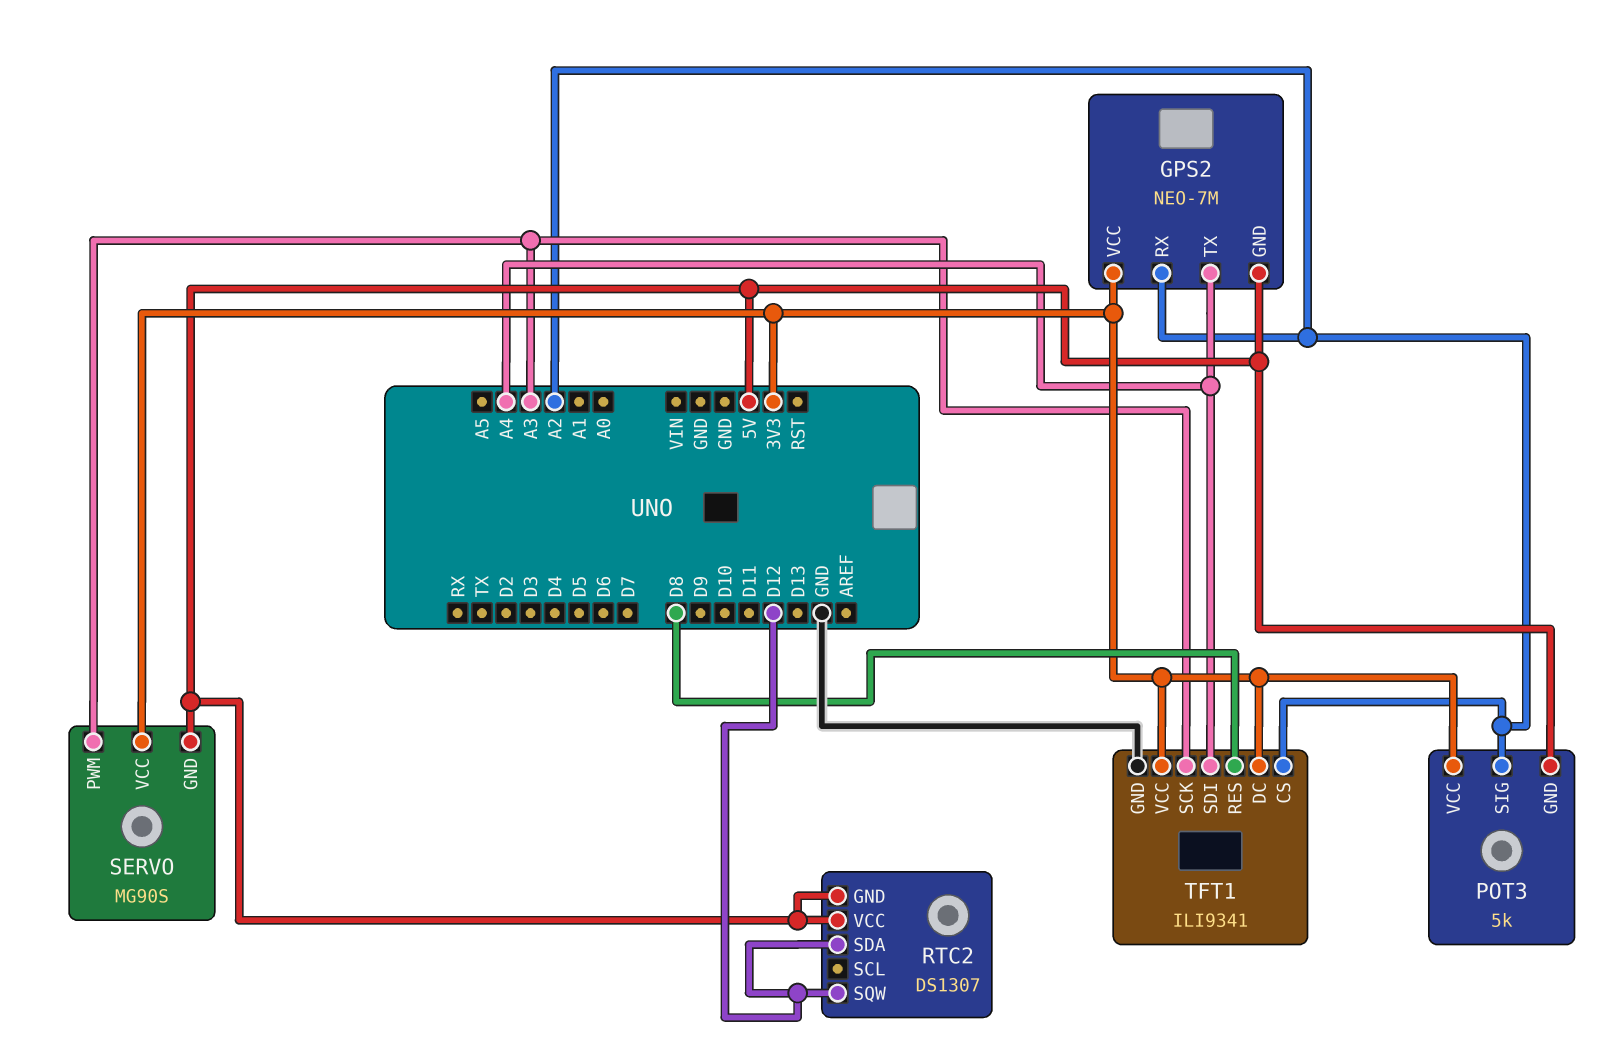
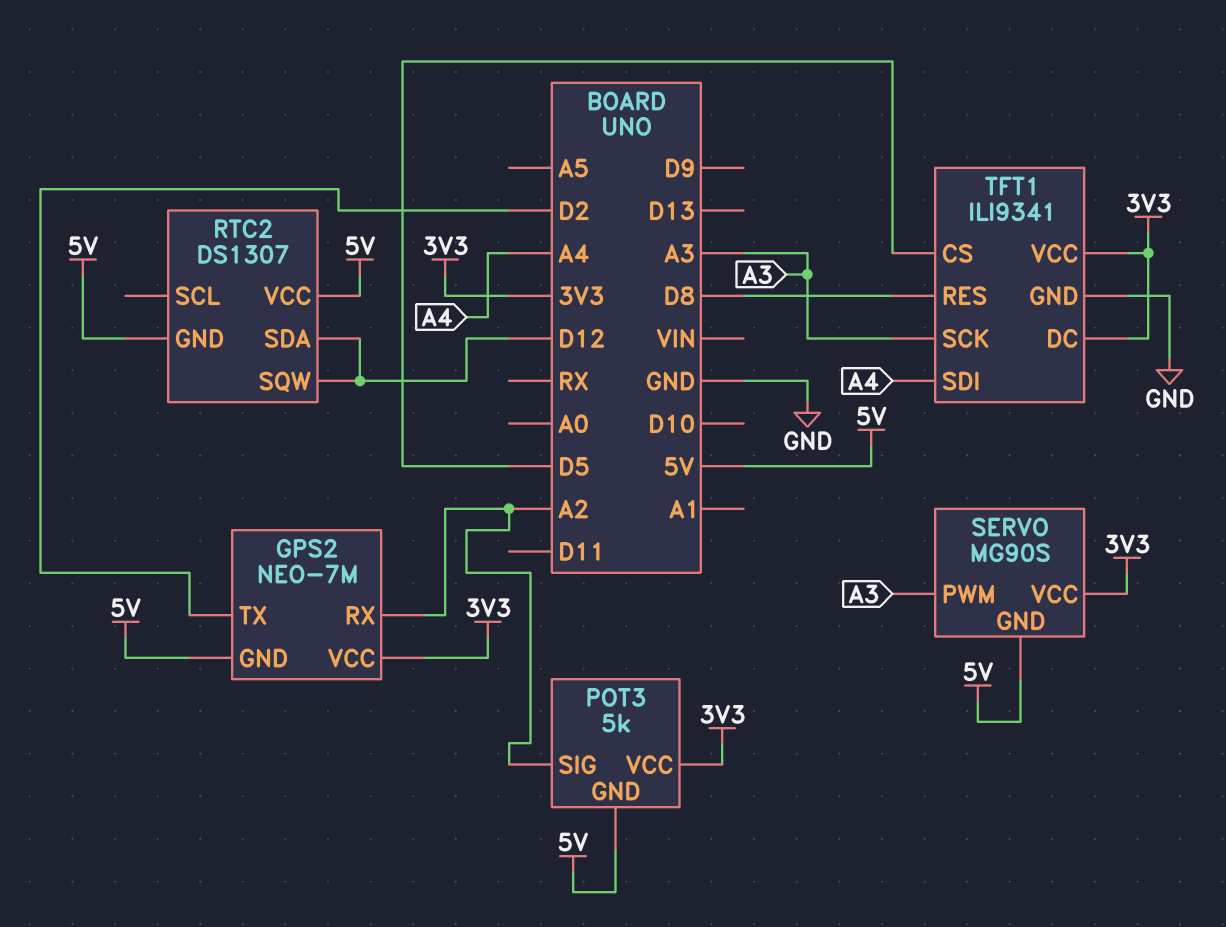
GPS2 pin TX: A4 -> D2
TFT1 pin CS: A2 -> D5

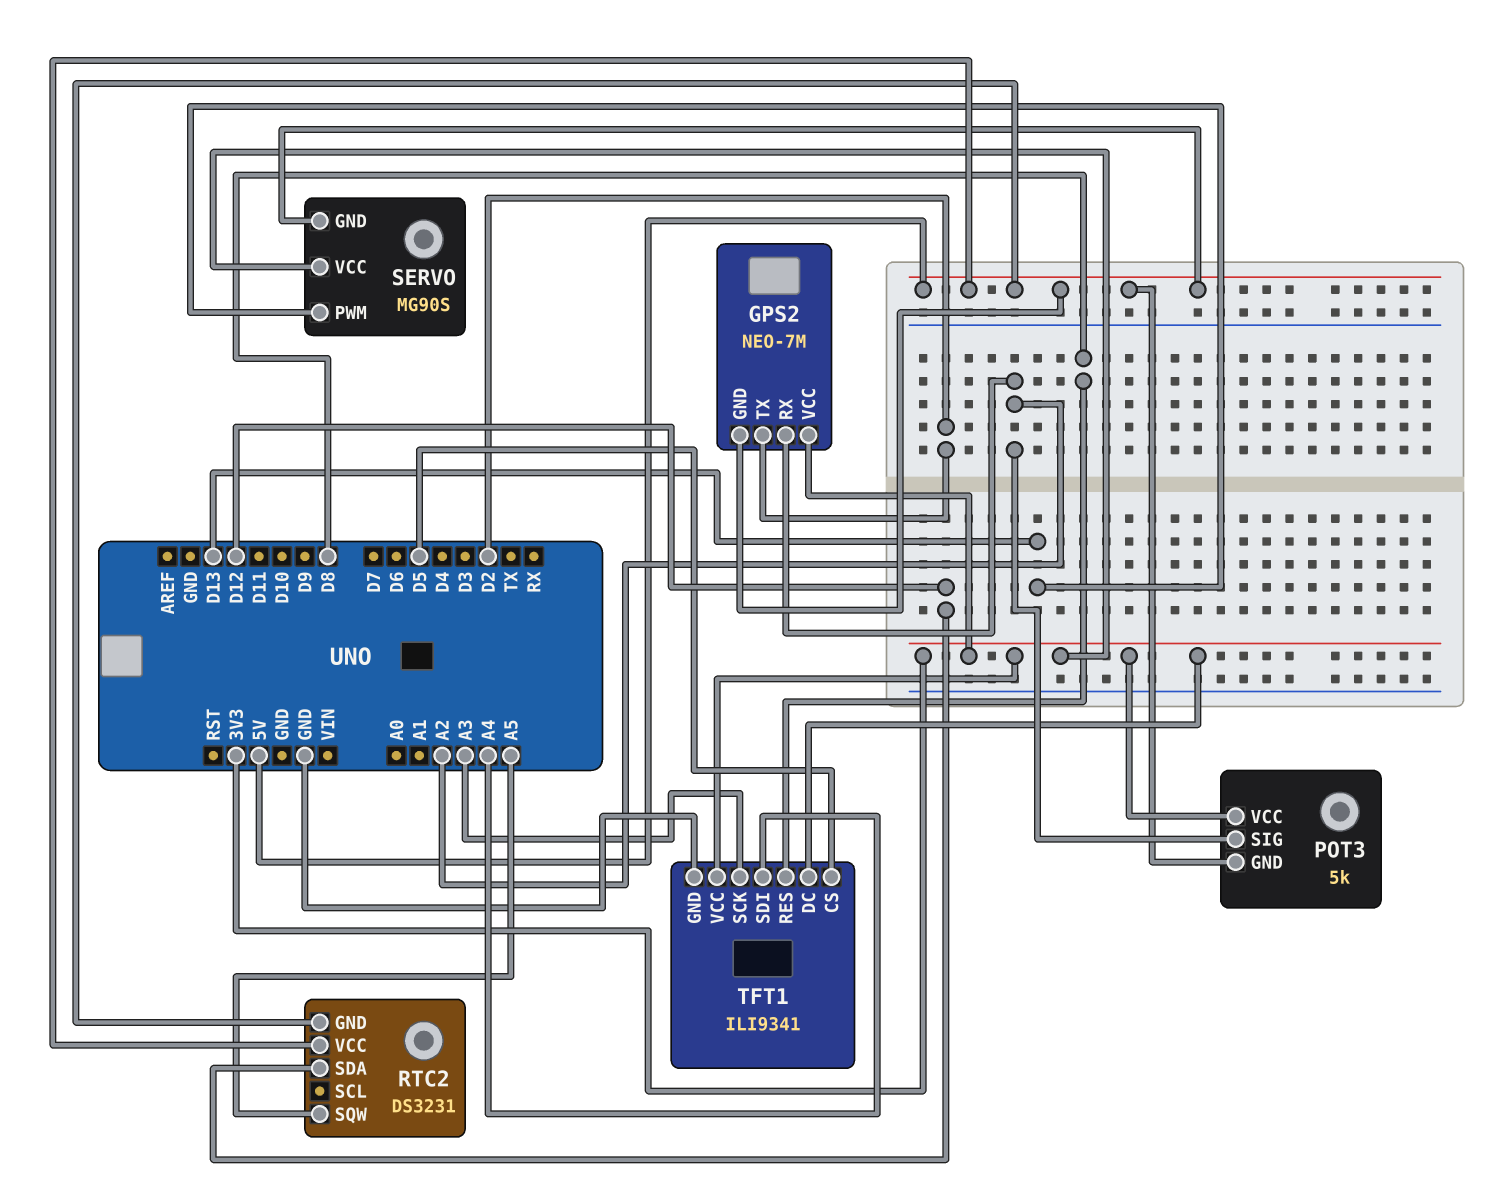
RTC2: DS1307 -> DS3231
RTC2 pin SQW: D12 -> A5
SERVO pin PWM: A3 -> D13

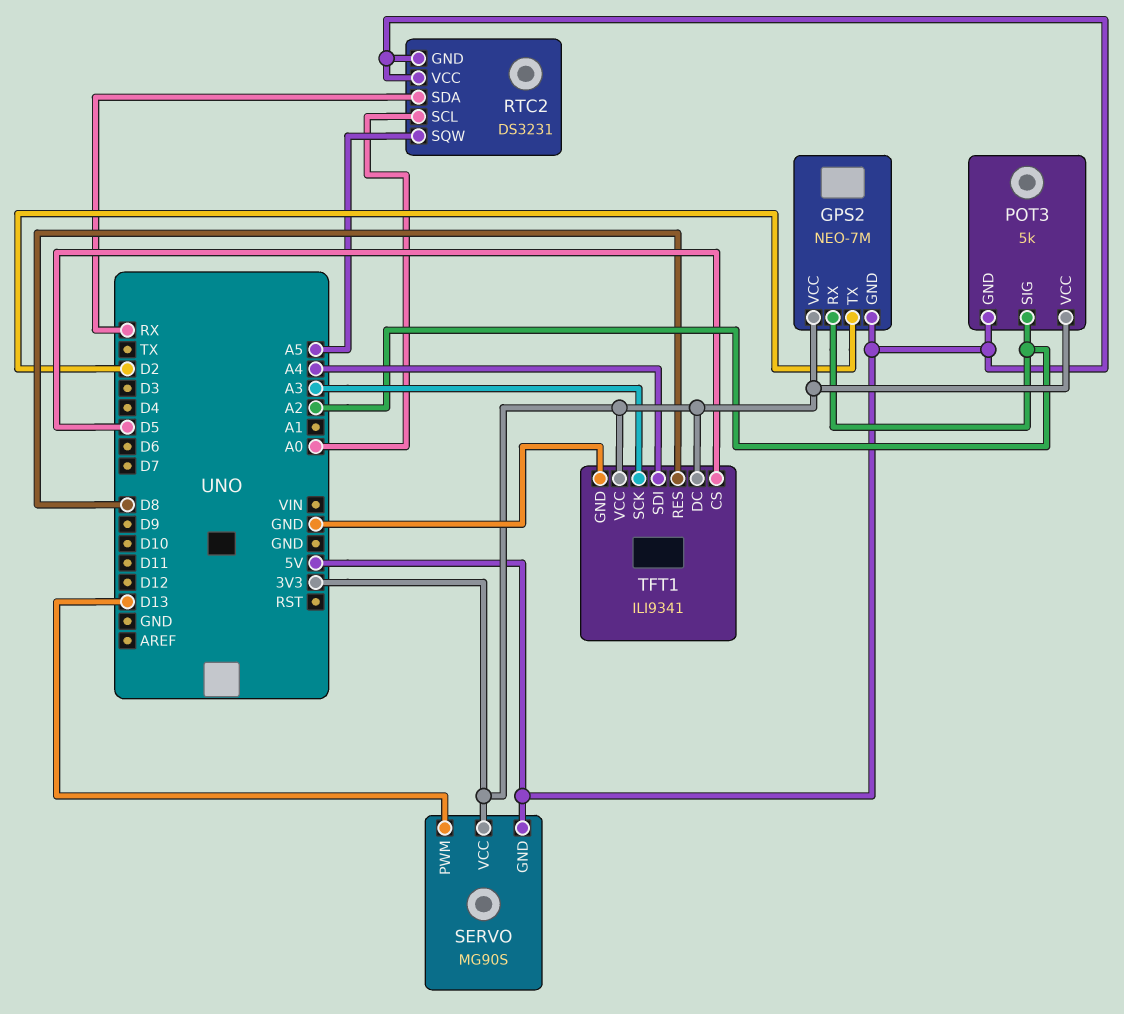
RTC2 pin SCL: none -> A0
RTC2 pin SDA: D12 -> RX

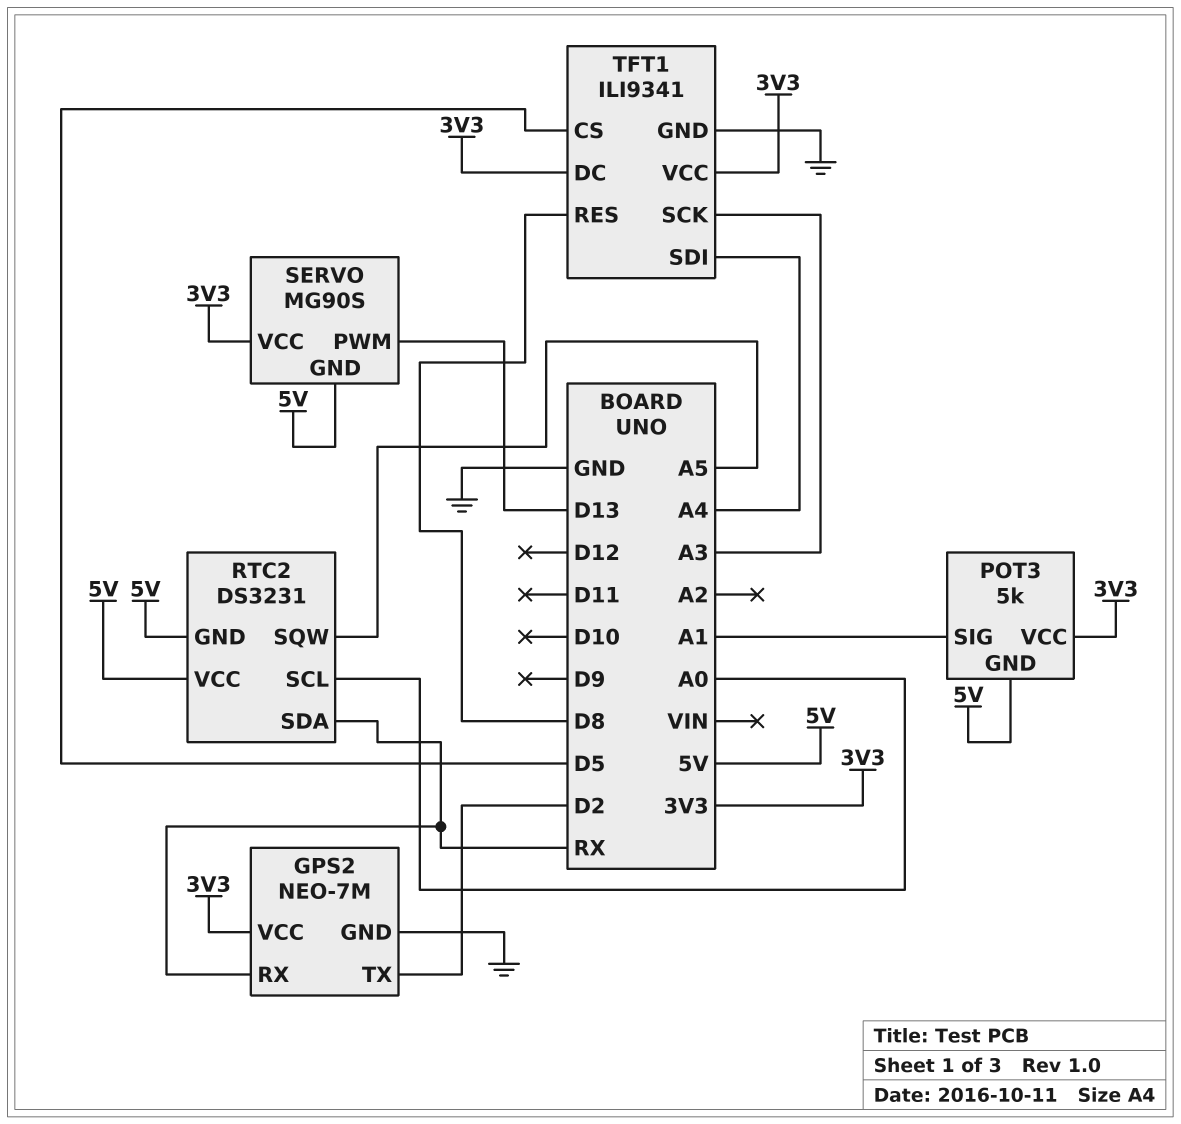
GPS2 pin GND: 5V -> GND
GPS2 pin RX: A2 -> RX
POT3 pin SIG: A2 -> A1

